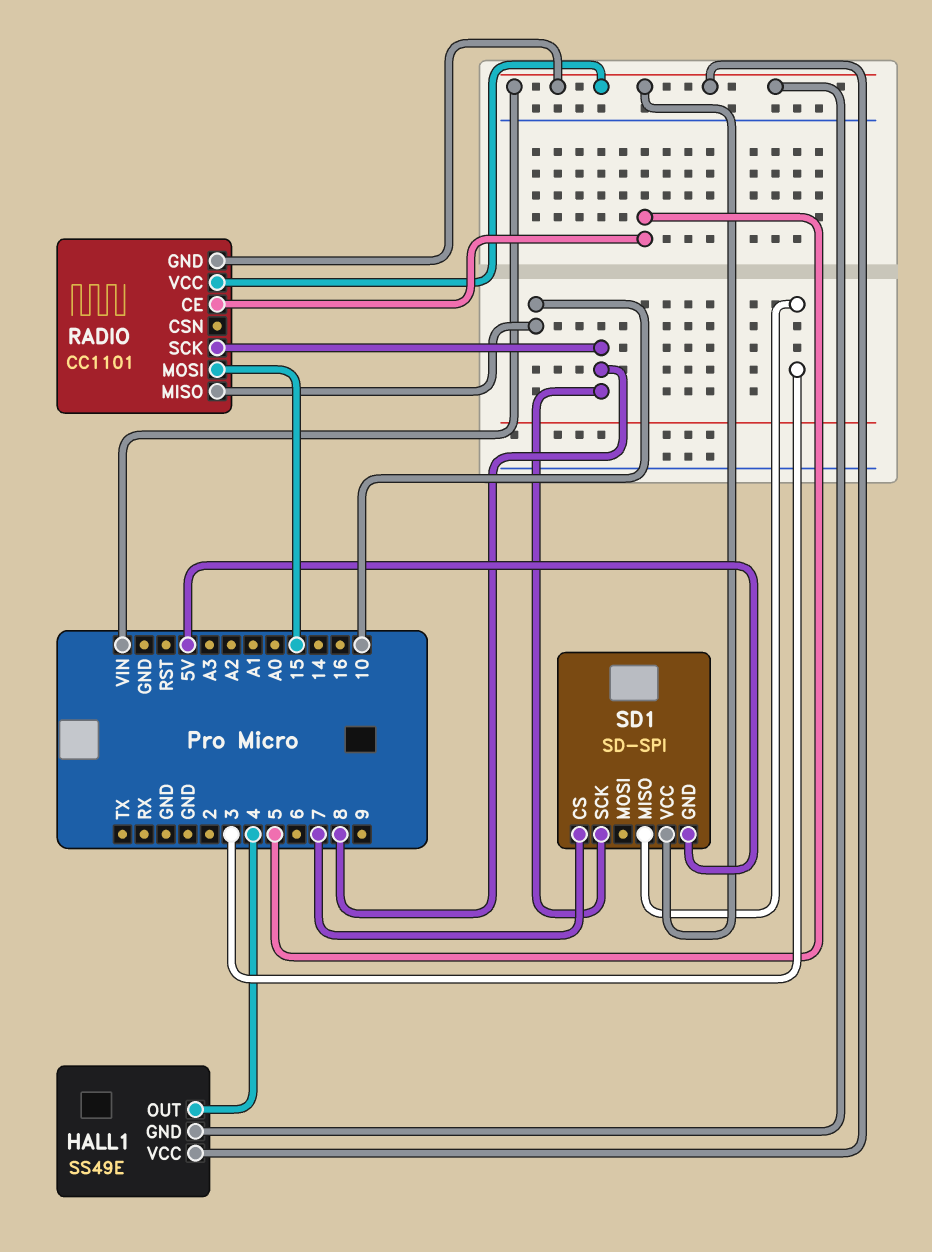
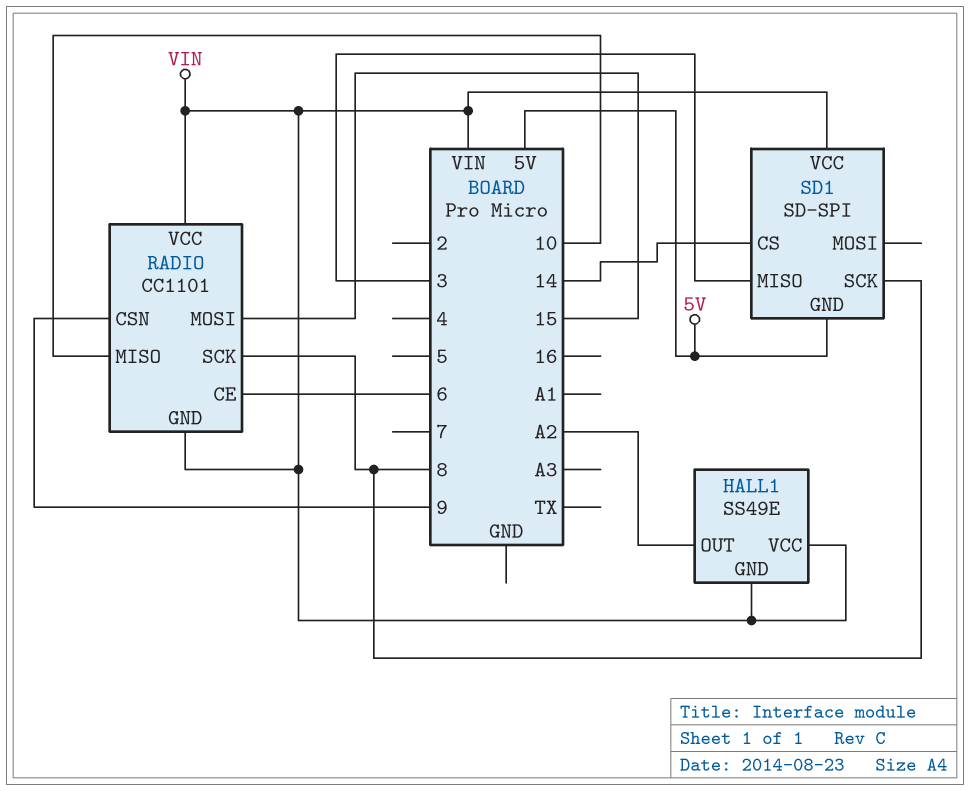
HALL1 pin OUT: 4 -> A2
RADIO pin CE: 5 -> 6
RADIO pin CSN: none -> 9
SD1 pin CS: 7 -> 14

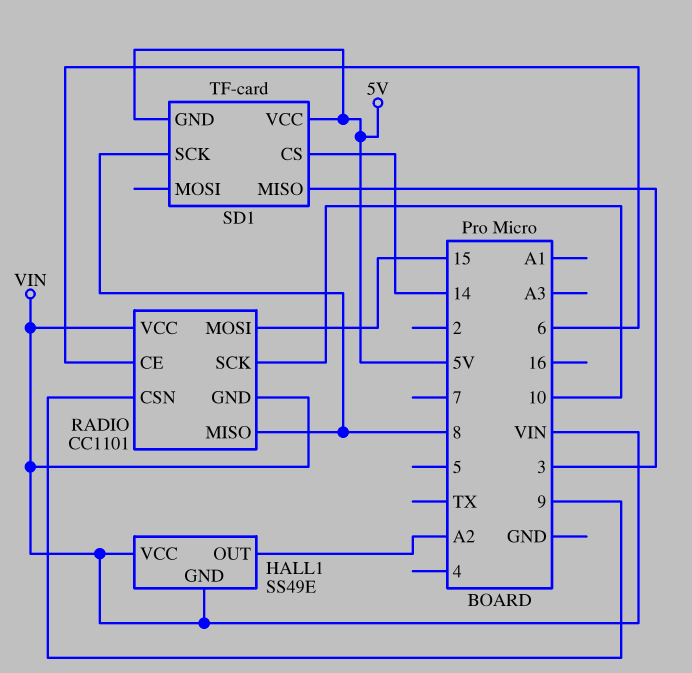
RADIO pin MISO: 10 -> 8
RADIO pin SCK: 8 -> 10
SD1: SD-SPI -> TF-card
SD1 pin VCC: VIN -> 5V

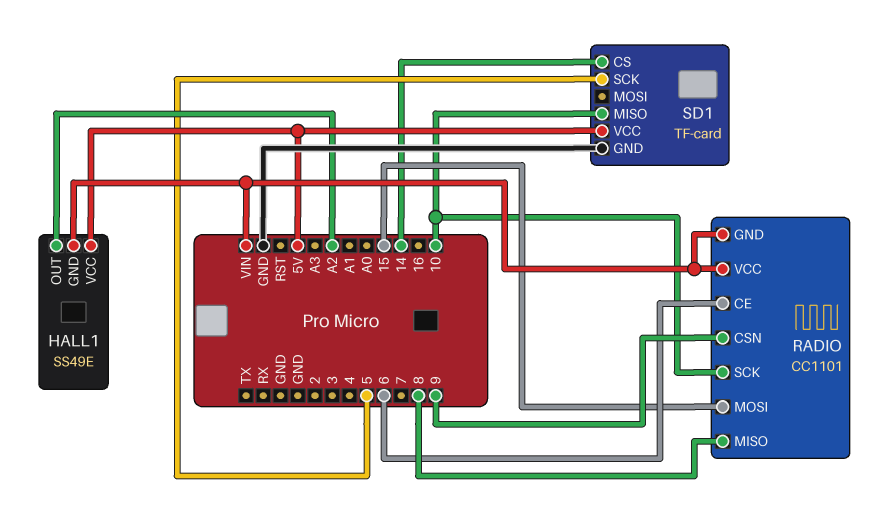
HALL1 pin VCC: VIN -> 5V
SD1 pin GND: 5V -> GND
SD1 pin MISO: 3 -> 10
SD1 pin SCK: 8 -> 5

